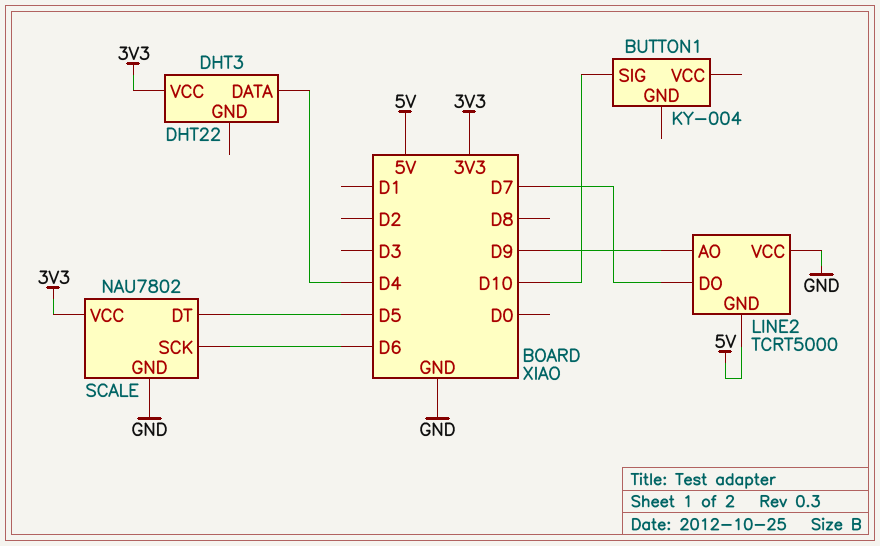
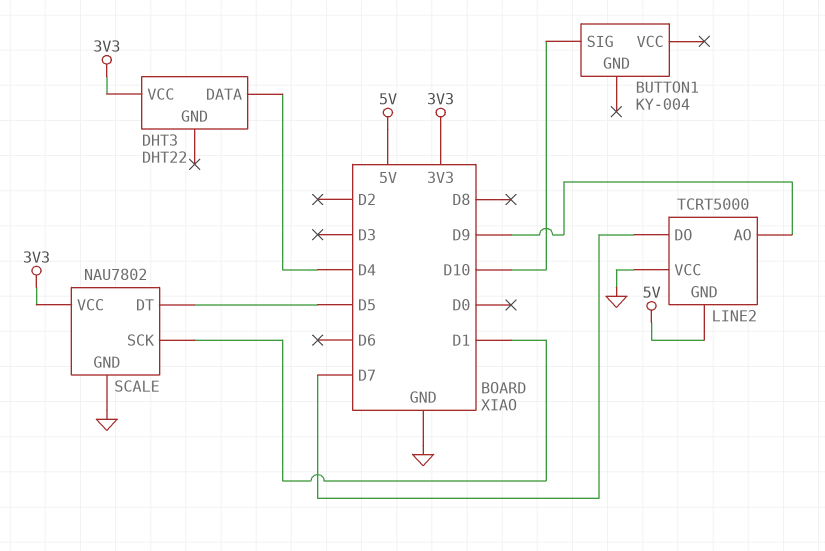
SCALE pin SCK: D6 -> D1

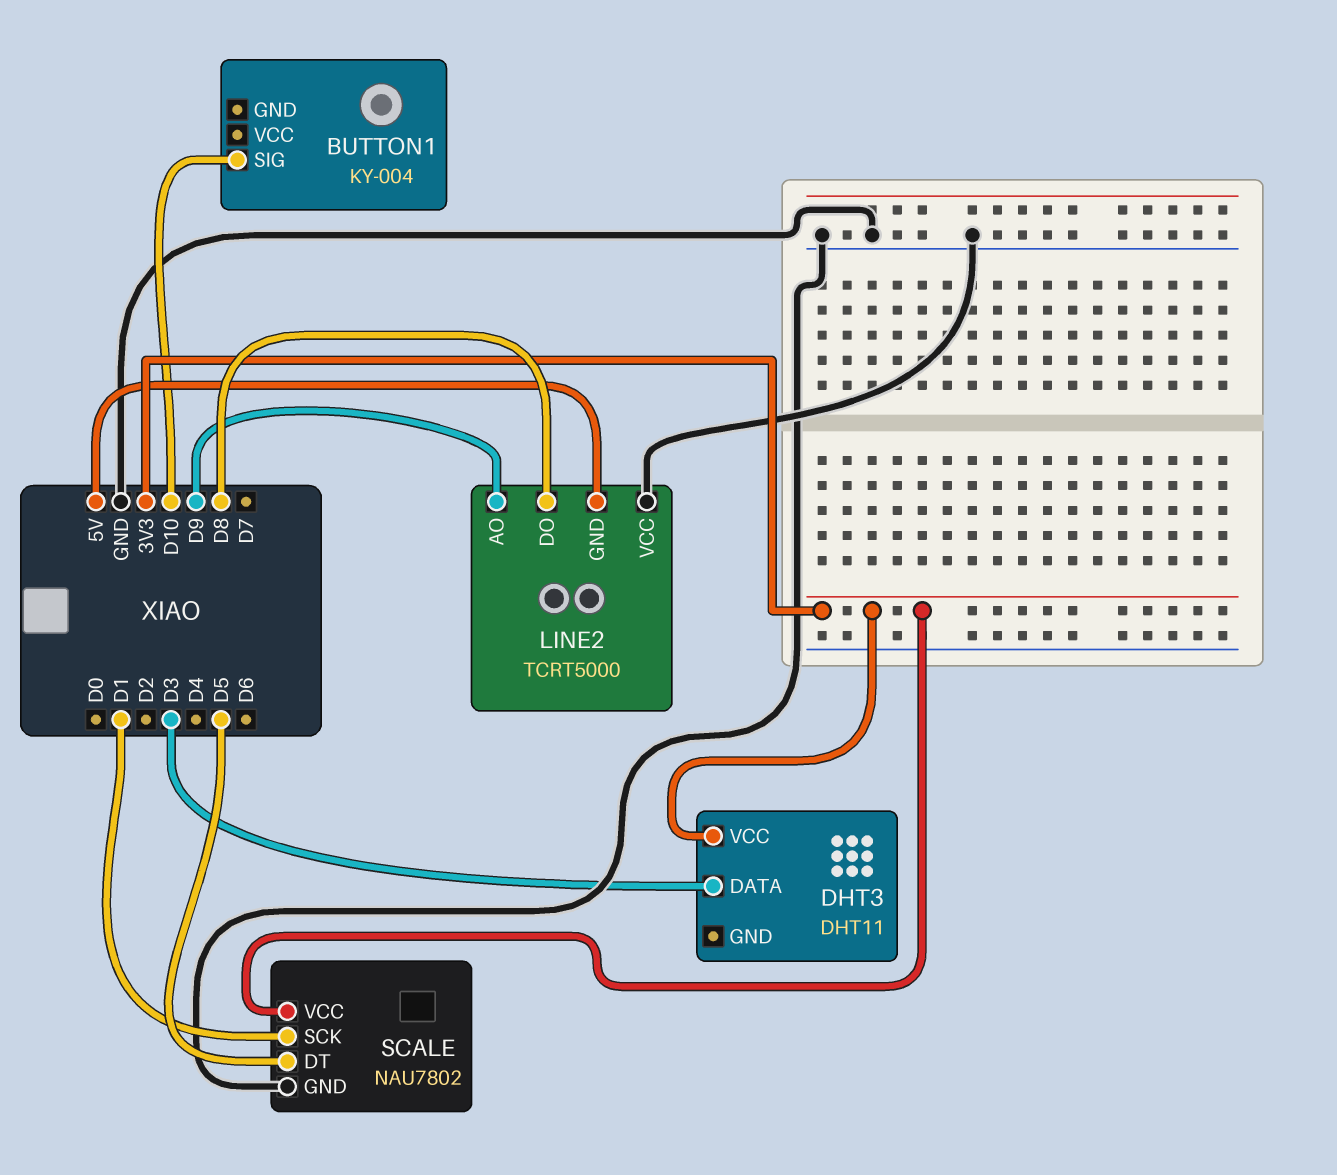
DHT3: DHT22 -> DHT11
DHT3 pin DATA: D4 -> D3
LINE2 pin DO: D7 -> D8

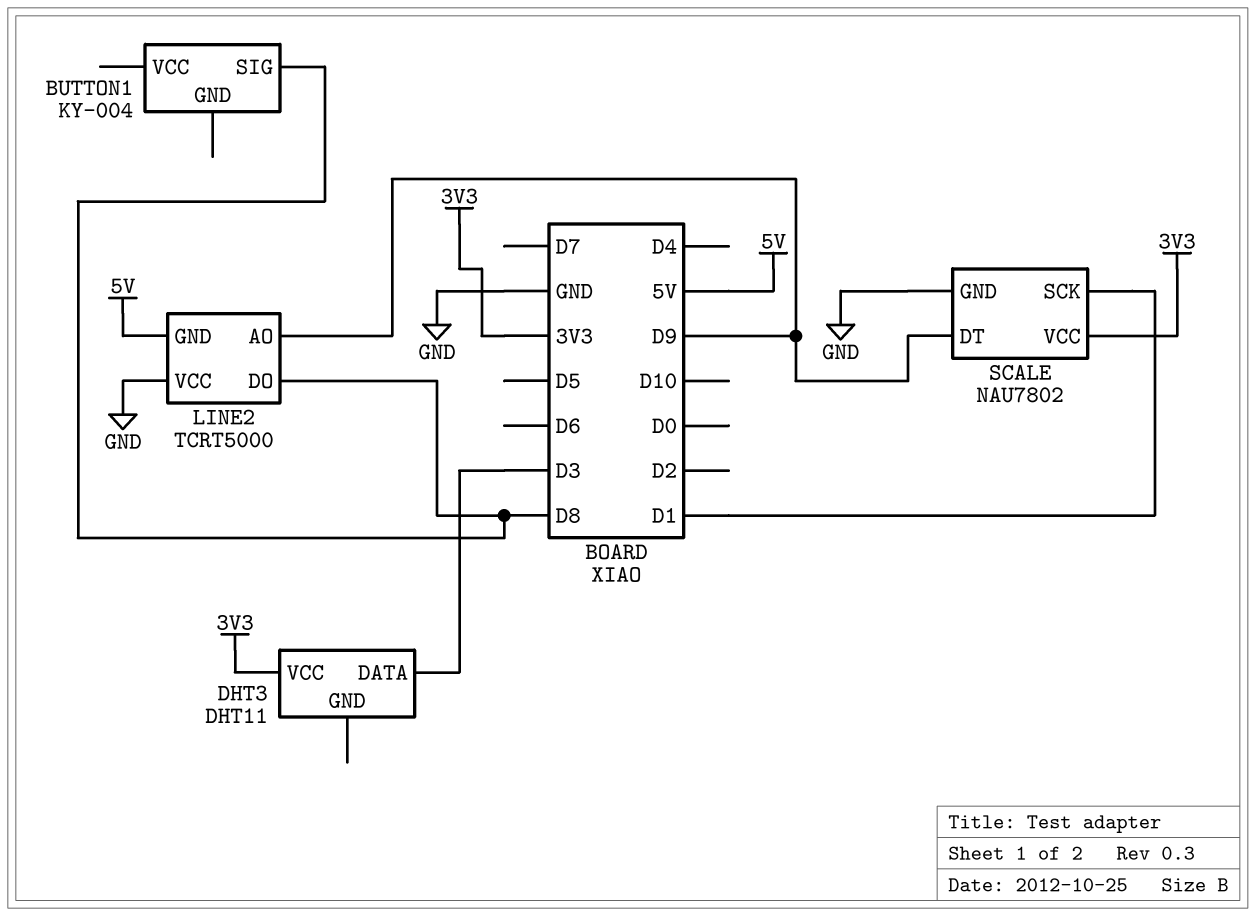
BUTTON1 pin SIG: D10 -> D8
SCALE pin DT: D5 -> D9

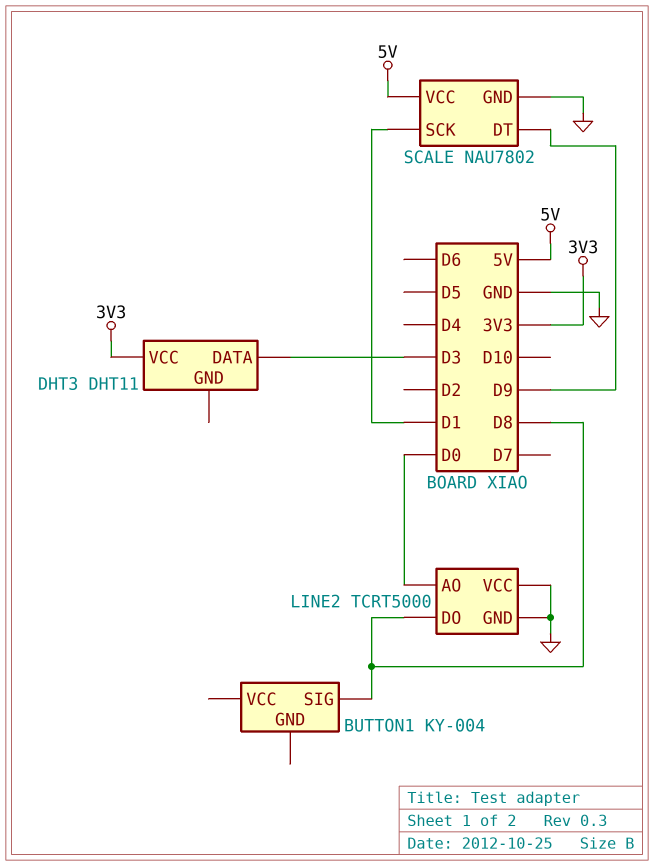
LINE2 pin AO: D9 -> D0
LINE2 pin GND: 5V -> GND
SCALE pin VCC: 3V3 -> 5V

